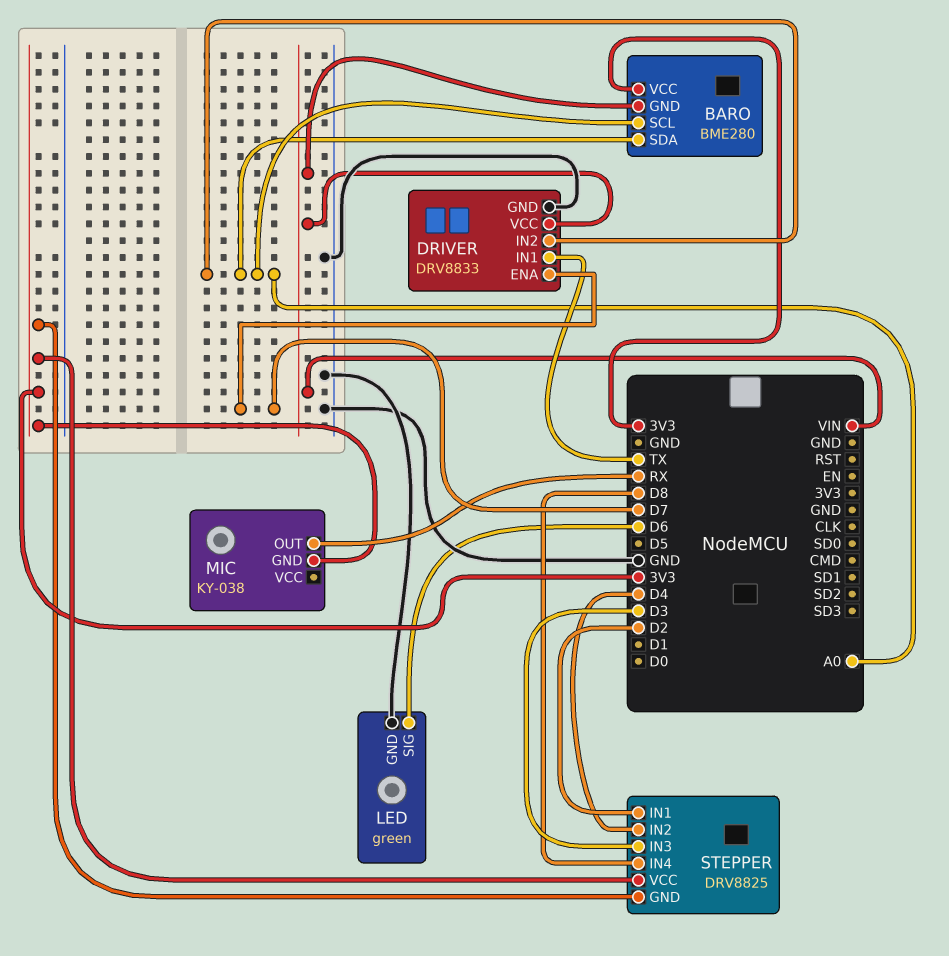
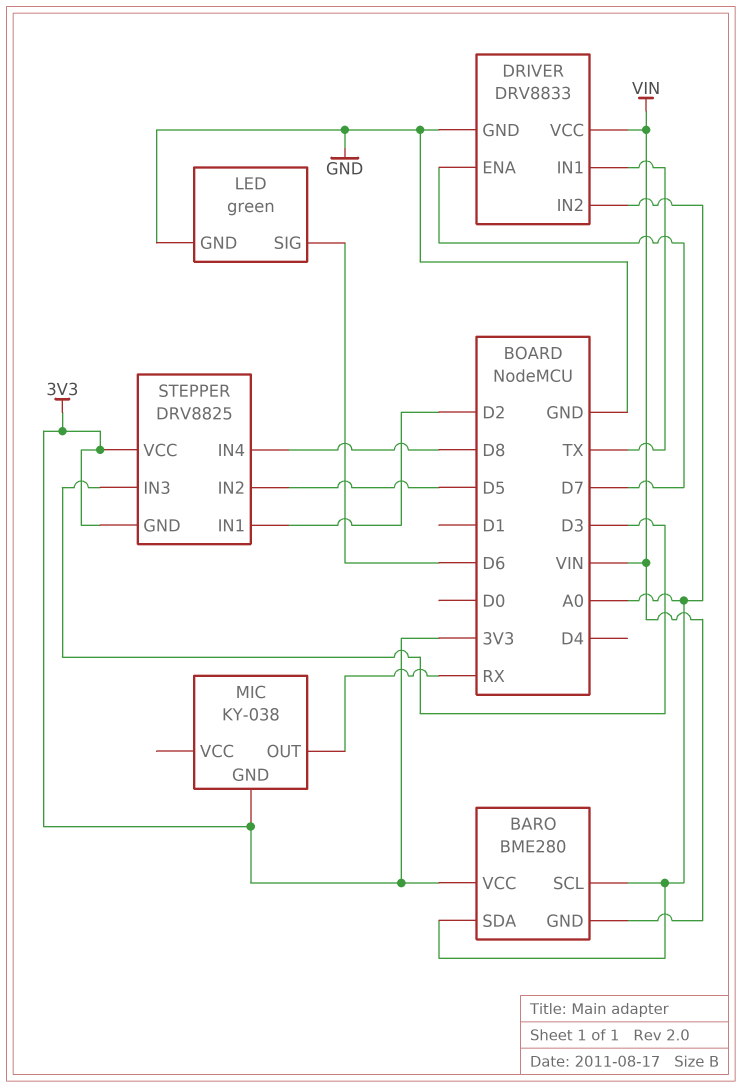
STEPPER pin IN2: D4 -> D5

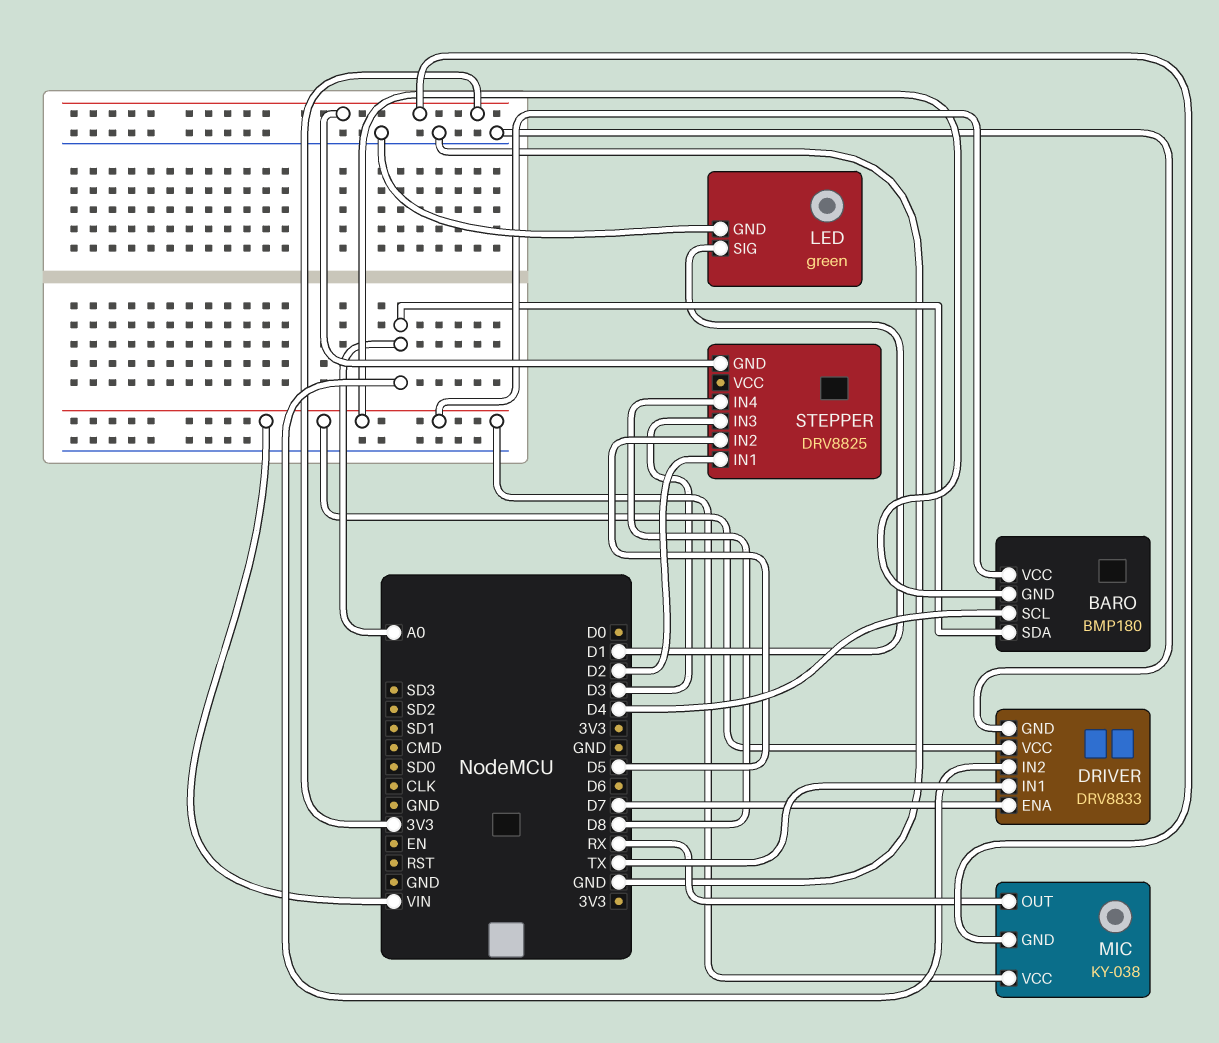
BARO: BME280 -> BMP180
BARO pin SCL: A0 -> D4
BARO pin VCC: 3V3 -> VIN
LED pin SIG: D6 -> D1
MIC pin VCC: none -> VIN
STEPPER pin VCC: 3V3 -> none

